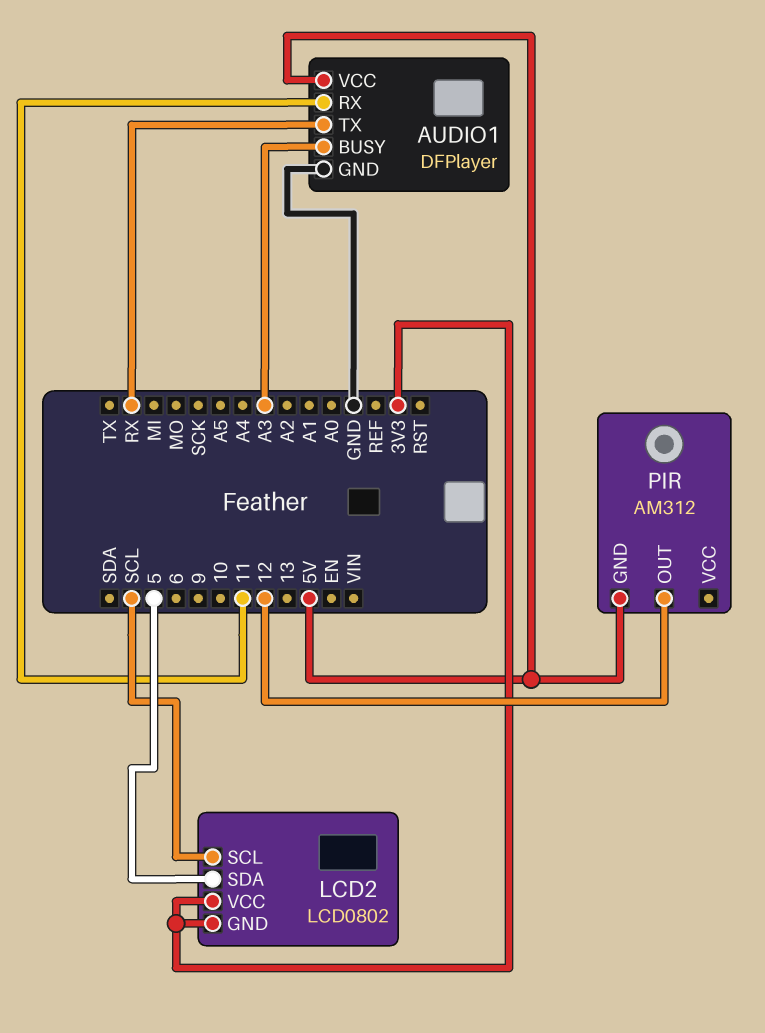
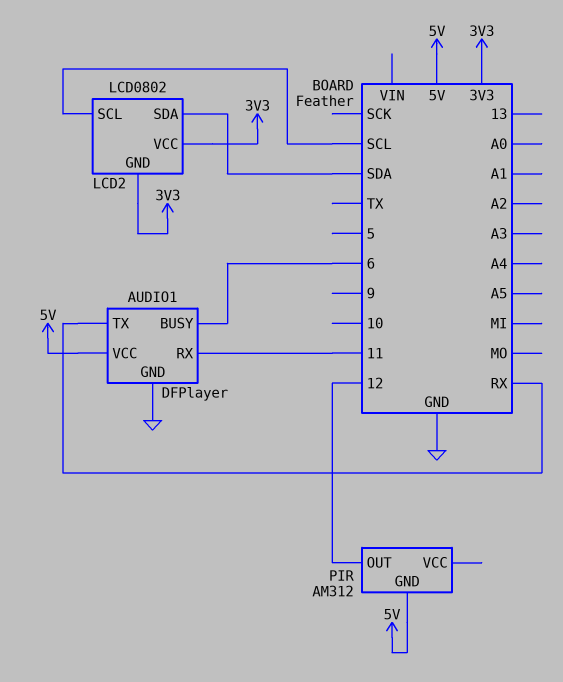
AUDIO1 pin BUSY: A3 -> 6
LCD2 pin SDA: 5 -> SDA

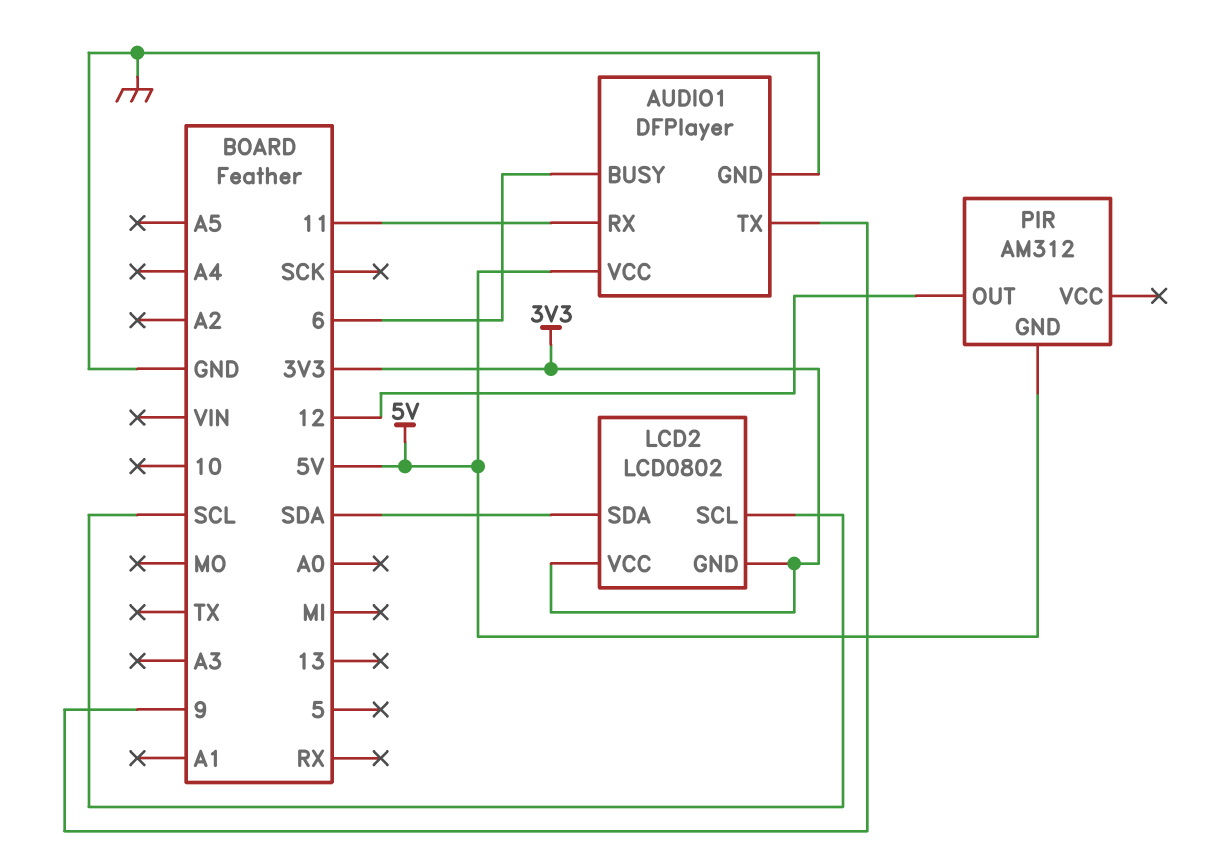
AUDIO1 pin TX: RX -> 9

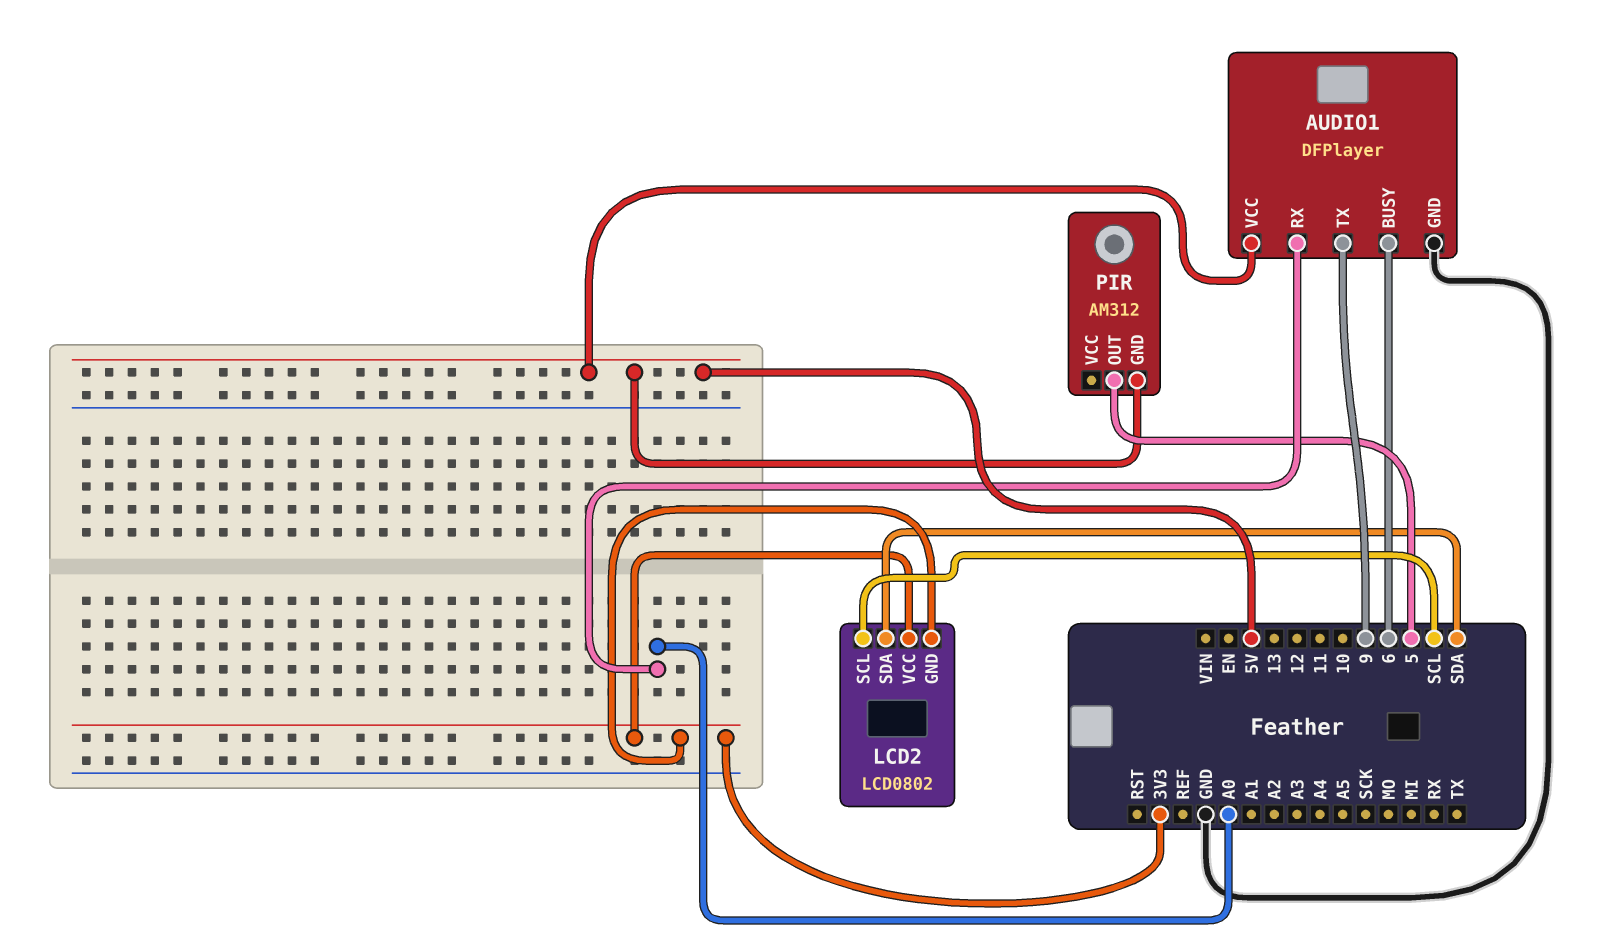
AUDIO1 pin RX: 11 -> A0
PIR pin OUT: 12 -> 5

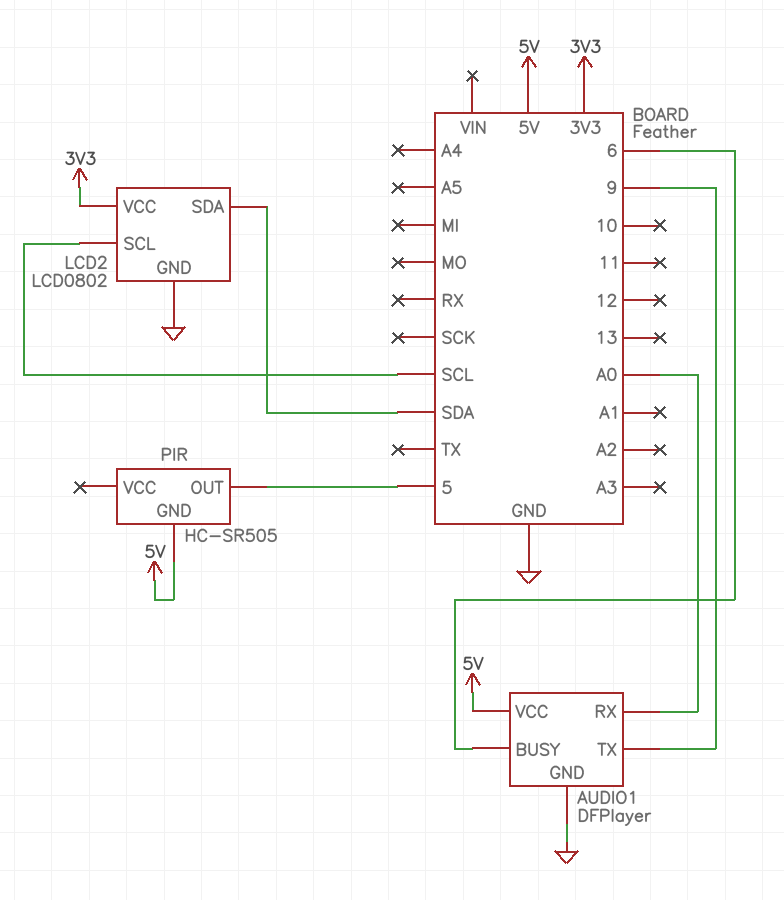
LCD2 pin GND: 3V3 -> GND
PIR: AM312 -> HC-SR505

